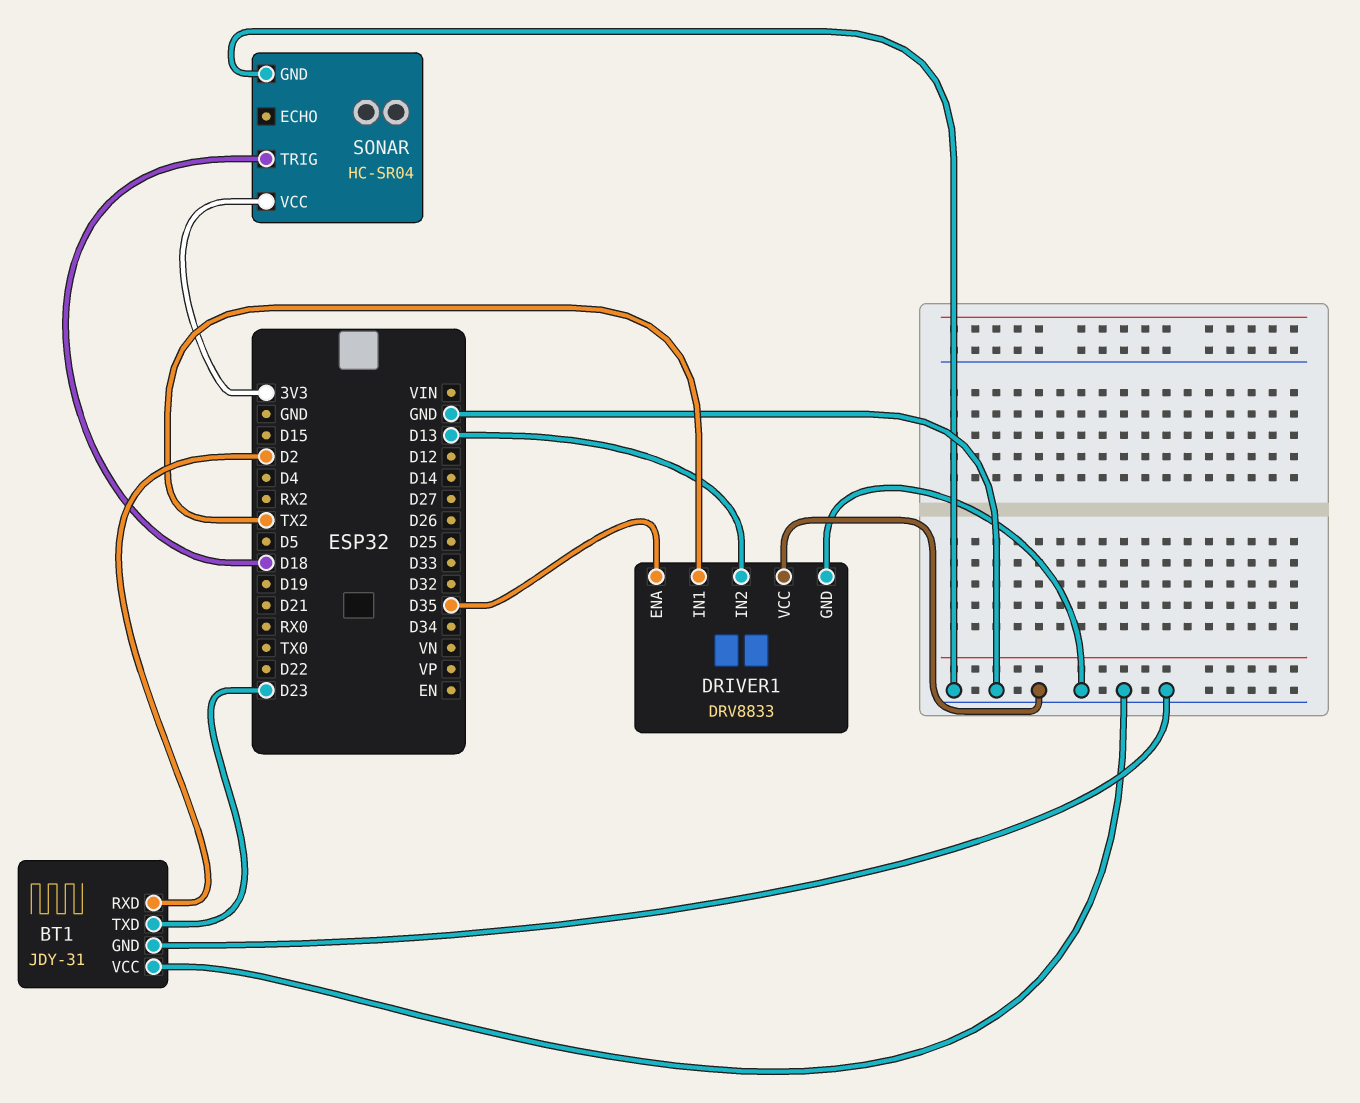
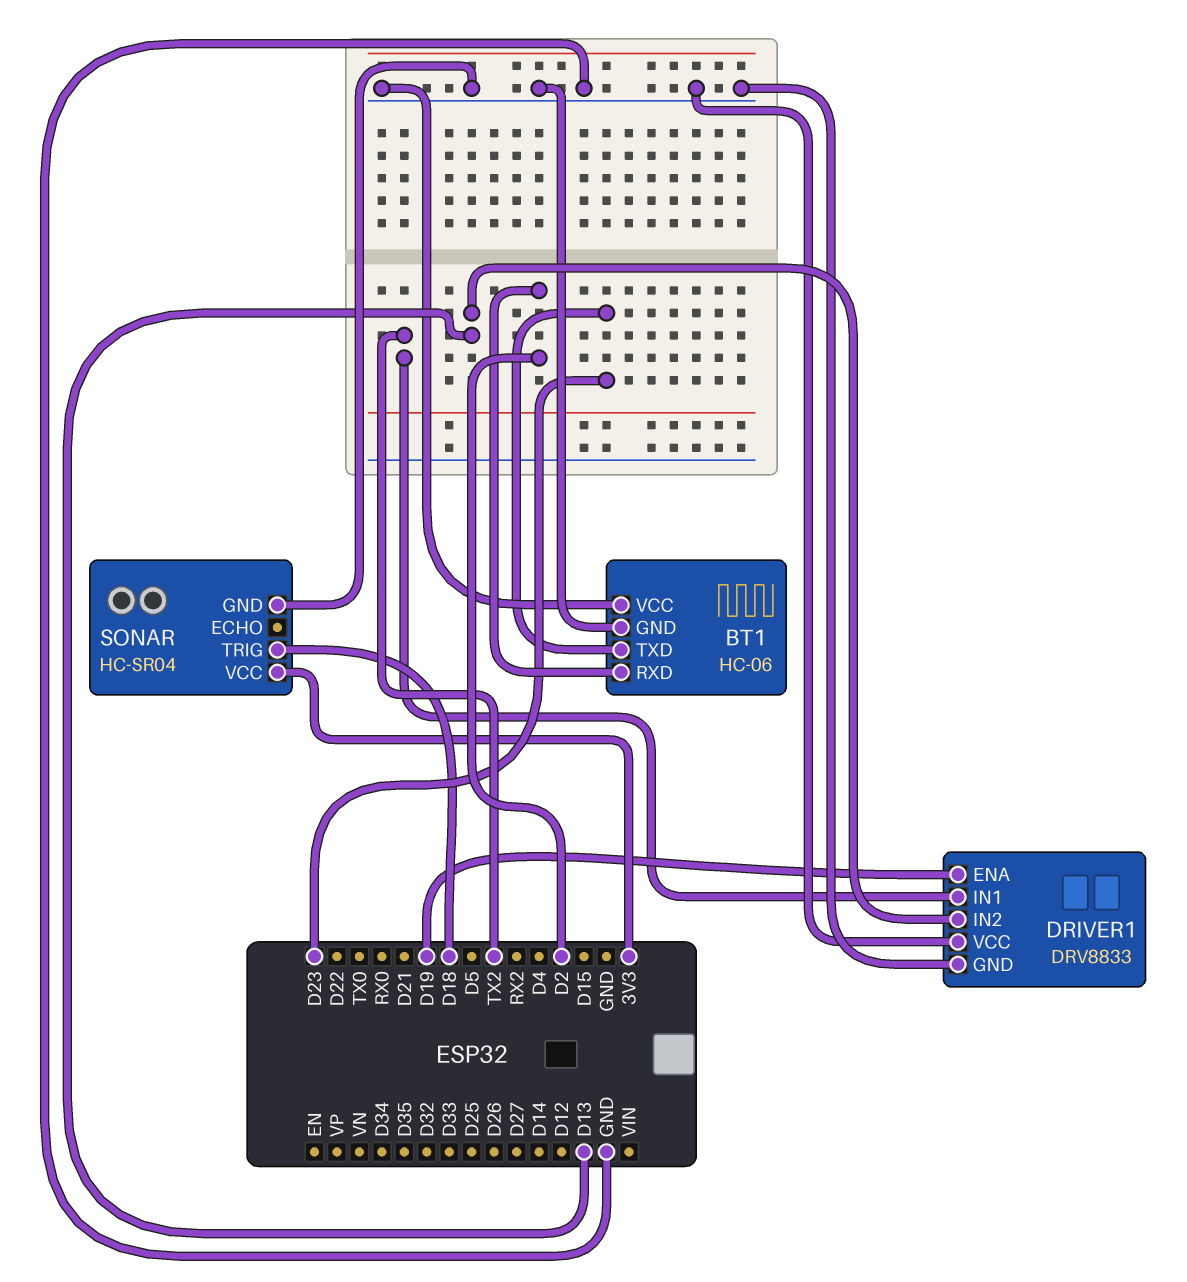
BT1: JDY-31 -> HC-06
DRIVER1 pin ENA: D35 -> D19

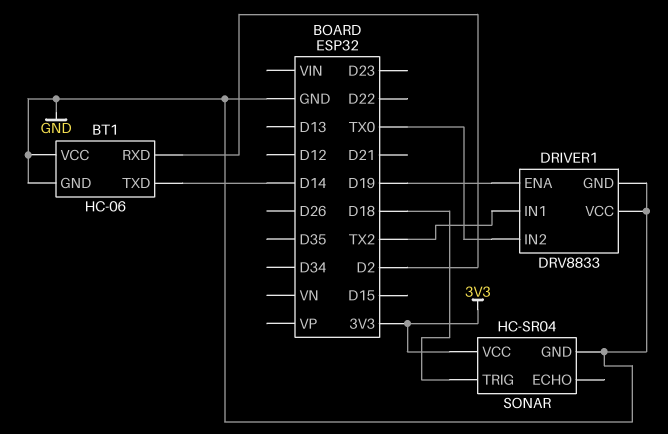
BT1 pin TXD: D23 -> D14
DRIVER1 pin IN2: D13 -> TX0

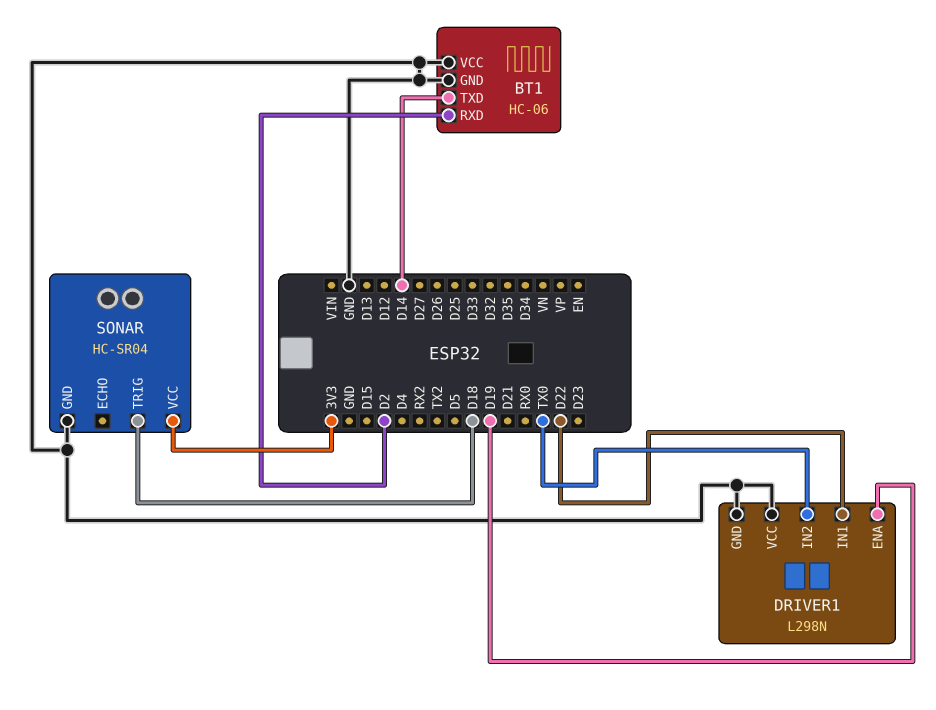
DRIVER1: DRV8833 -> L298N
DRIVER1 pin IN1: TX2 -> D22

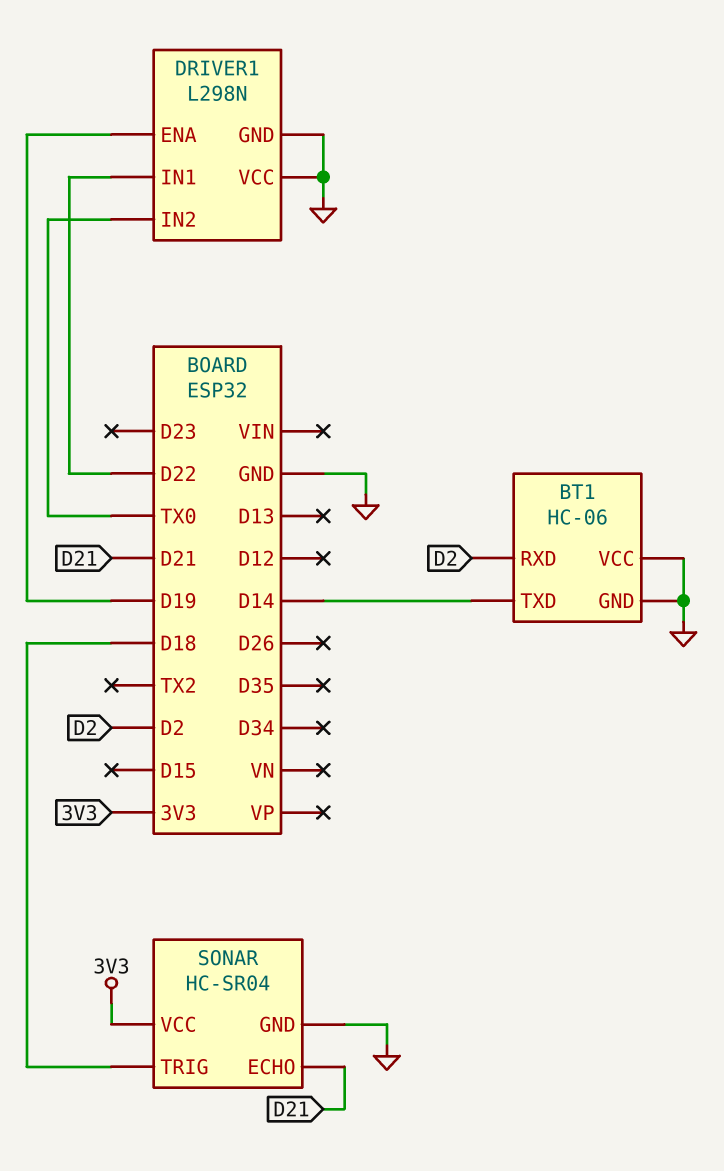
SONAR pin ECHO: none -> D21

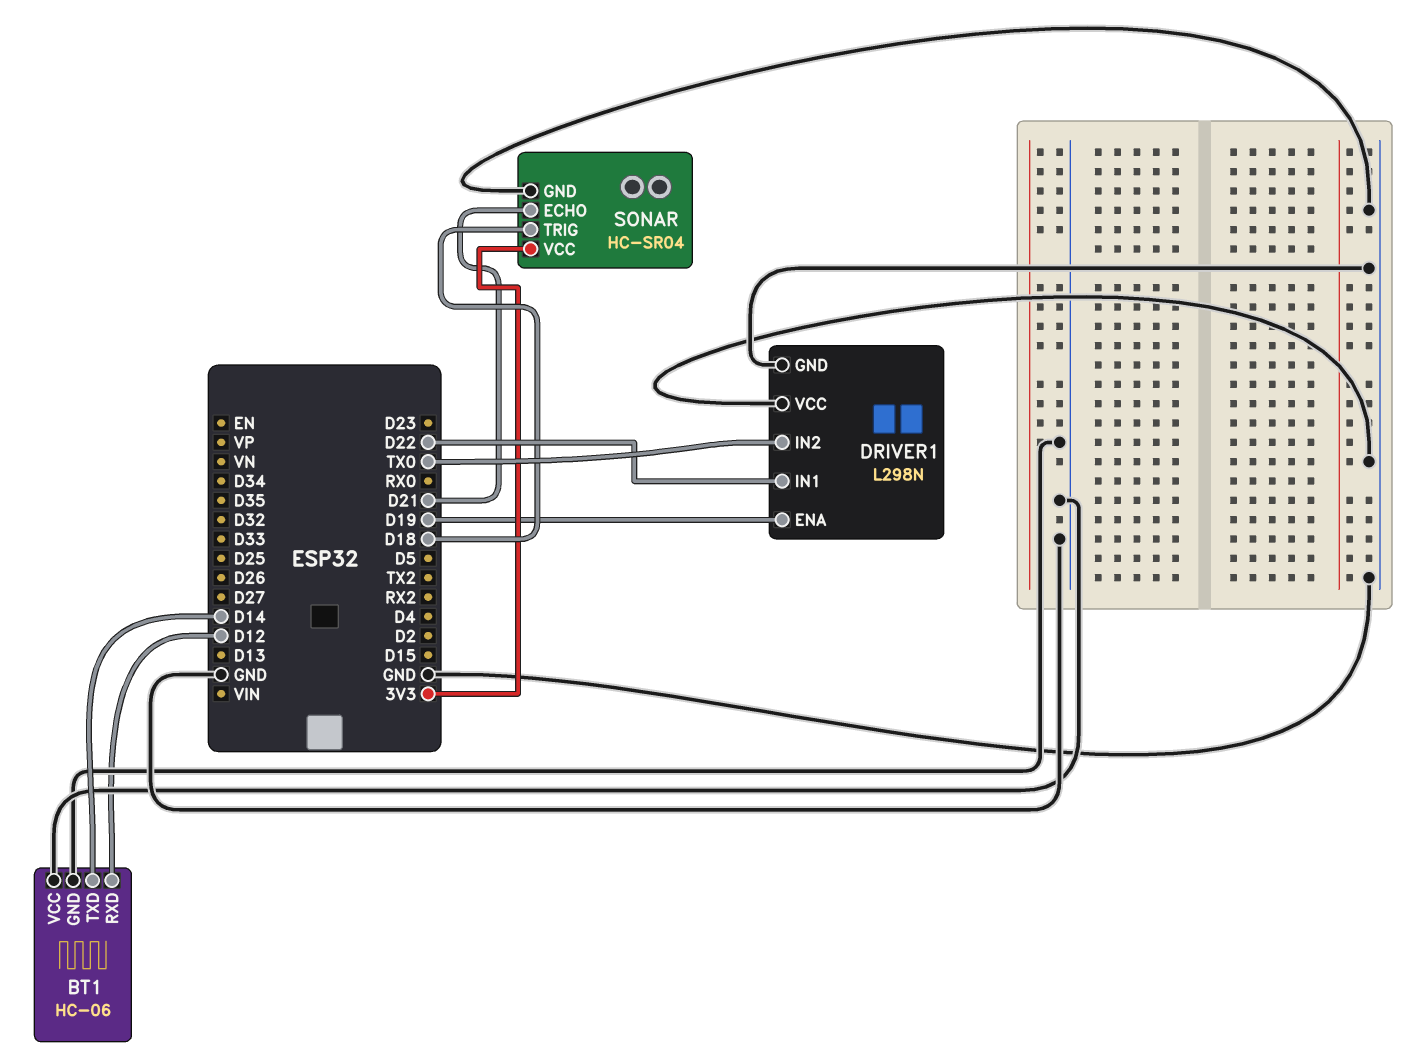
BT1 pin RXD: D2 -> D12

